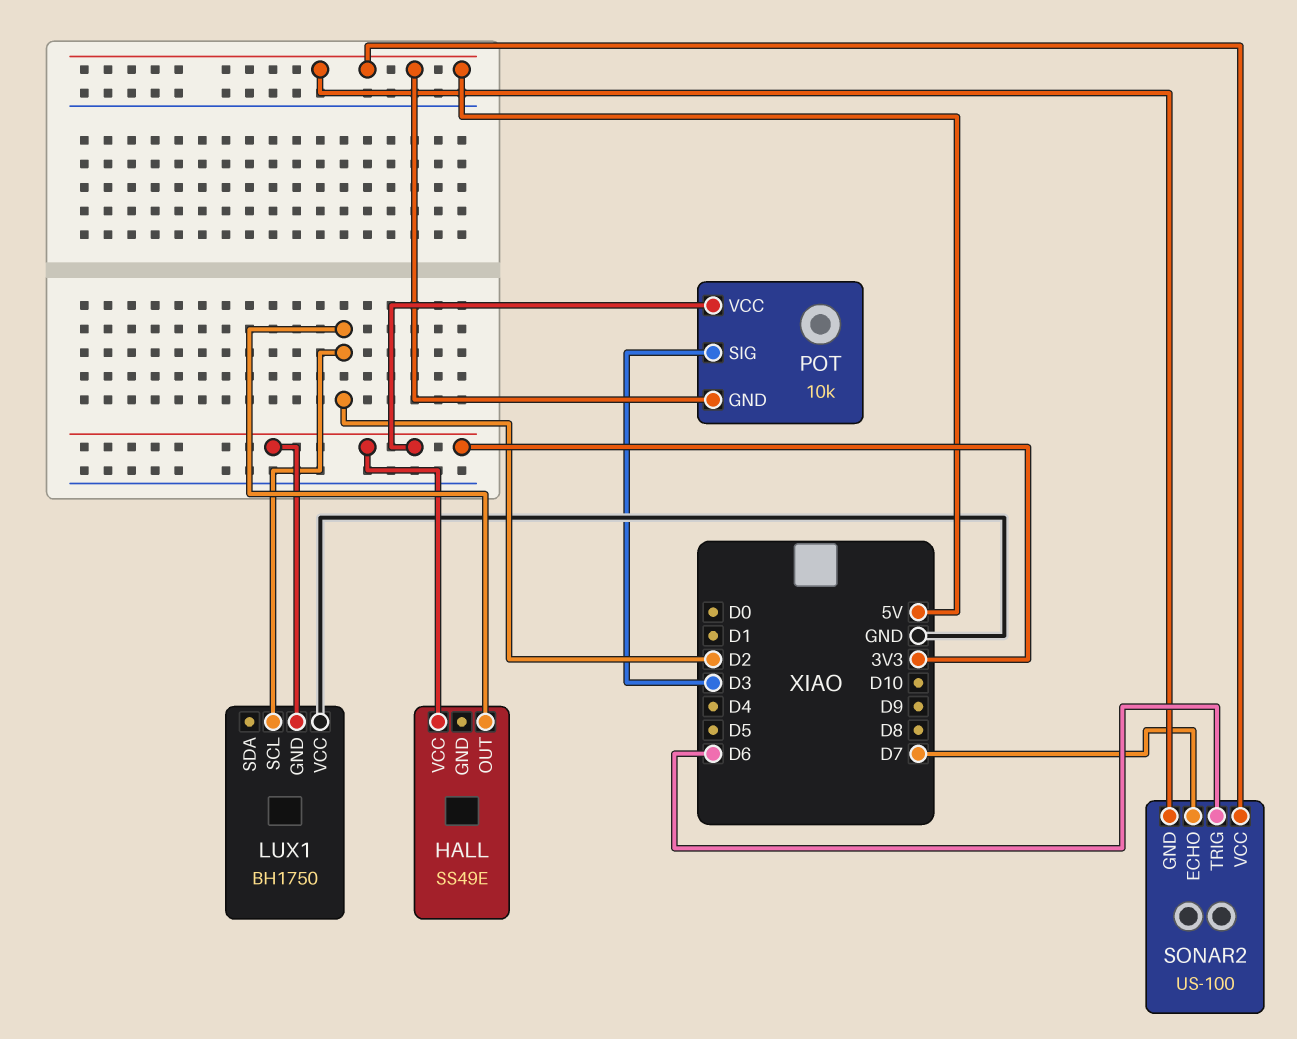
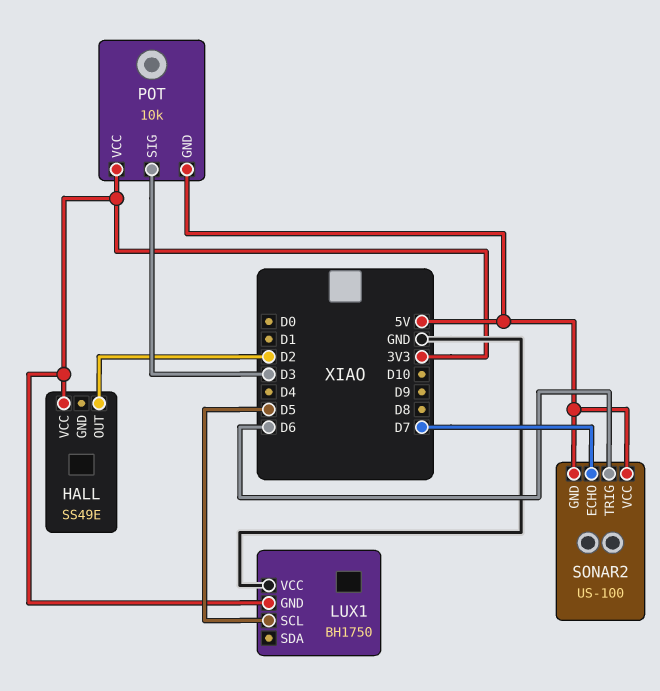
LUX1 pin SCL: D2 -> D5

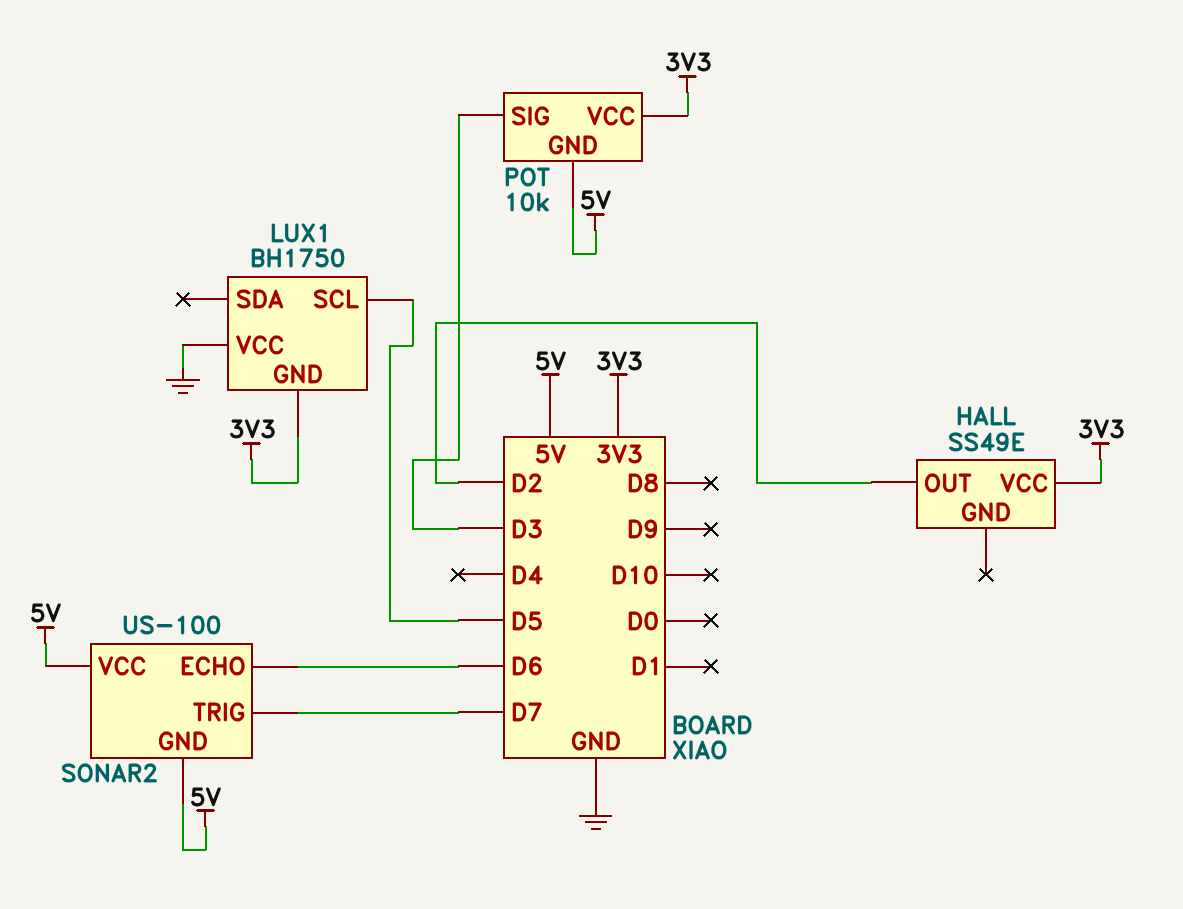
SONAR2 pin ECHO: D7 -> D6
SONAR2 pin TRIG: D6 -> D7

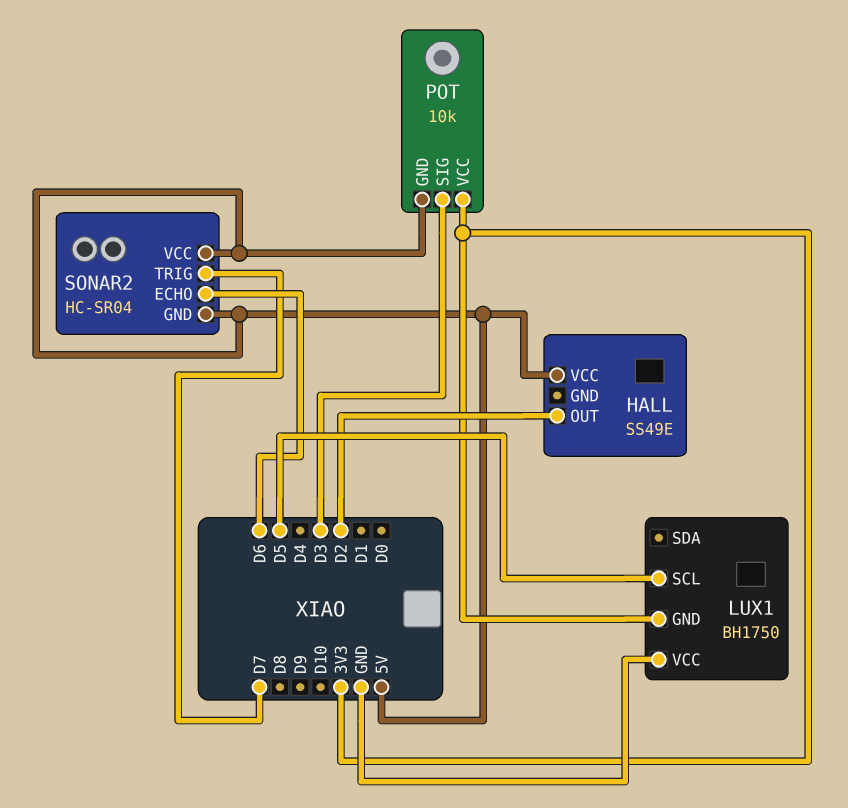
HALL pin VCC: 3V3 -> 5V
SONAR2: US-100 -> HC-SR04

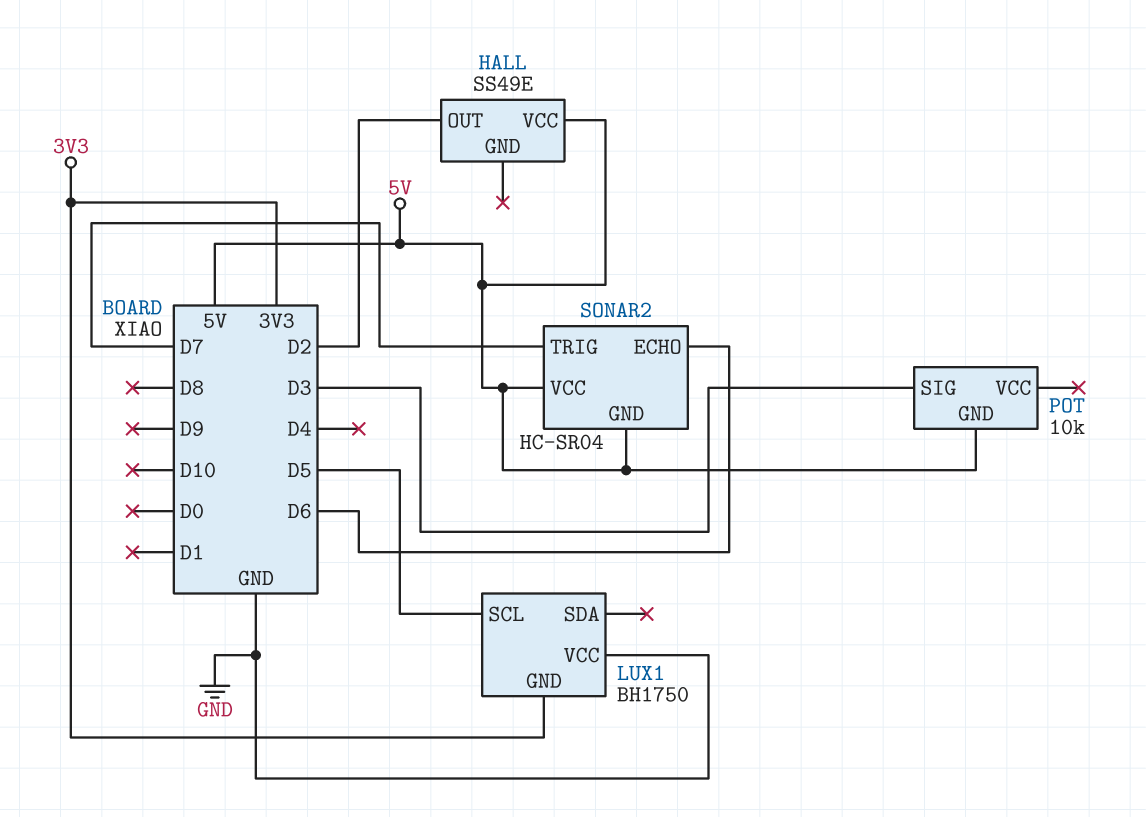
POT pin VCC: 3V3 -> none

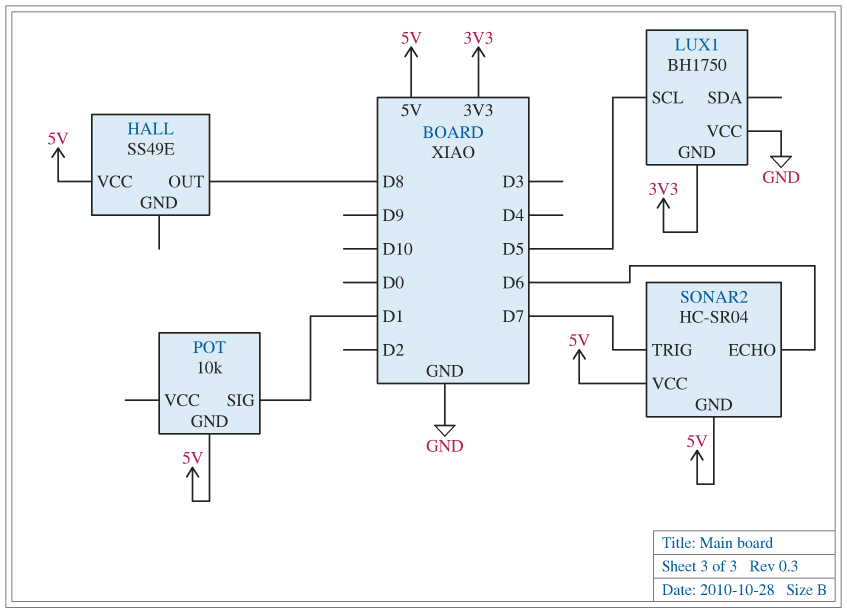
HALL pin OUT: D2 -> D8
POT pin SIG: D3 -> D1

